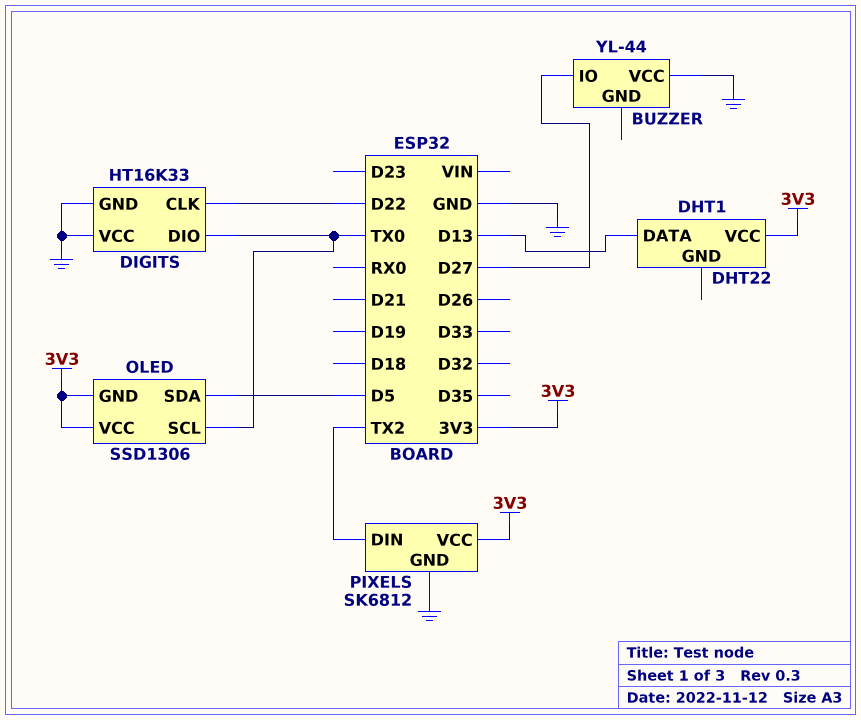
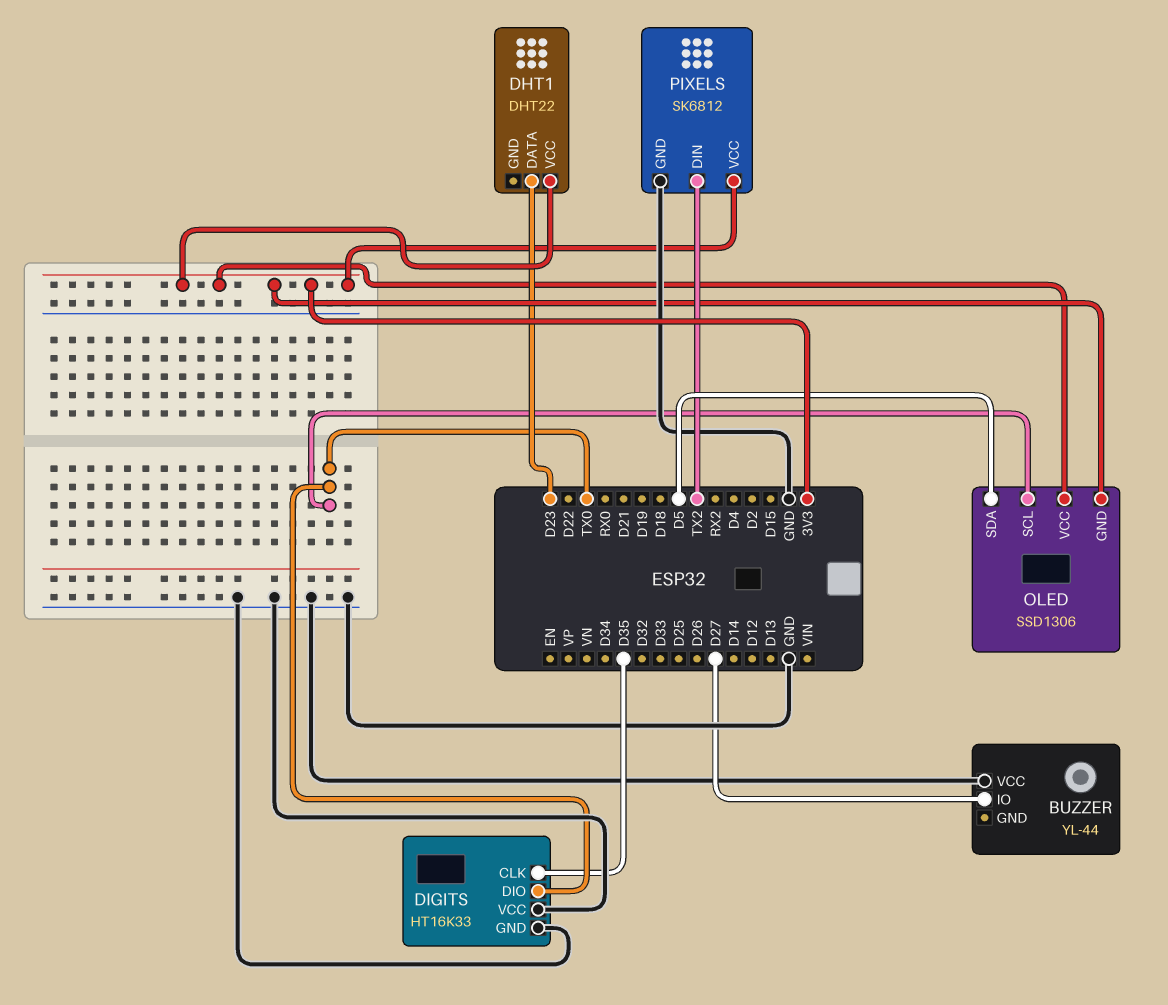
DHT1 pin DATA: D13 -> D23
DIGITS pin CLK: D22 -> D35

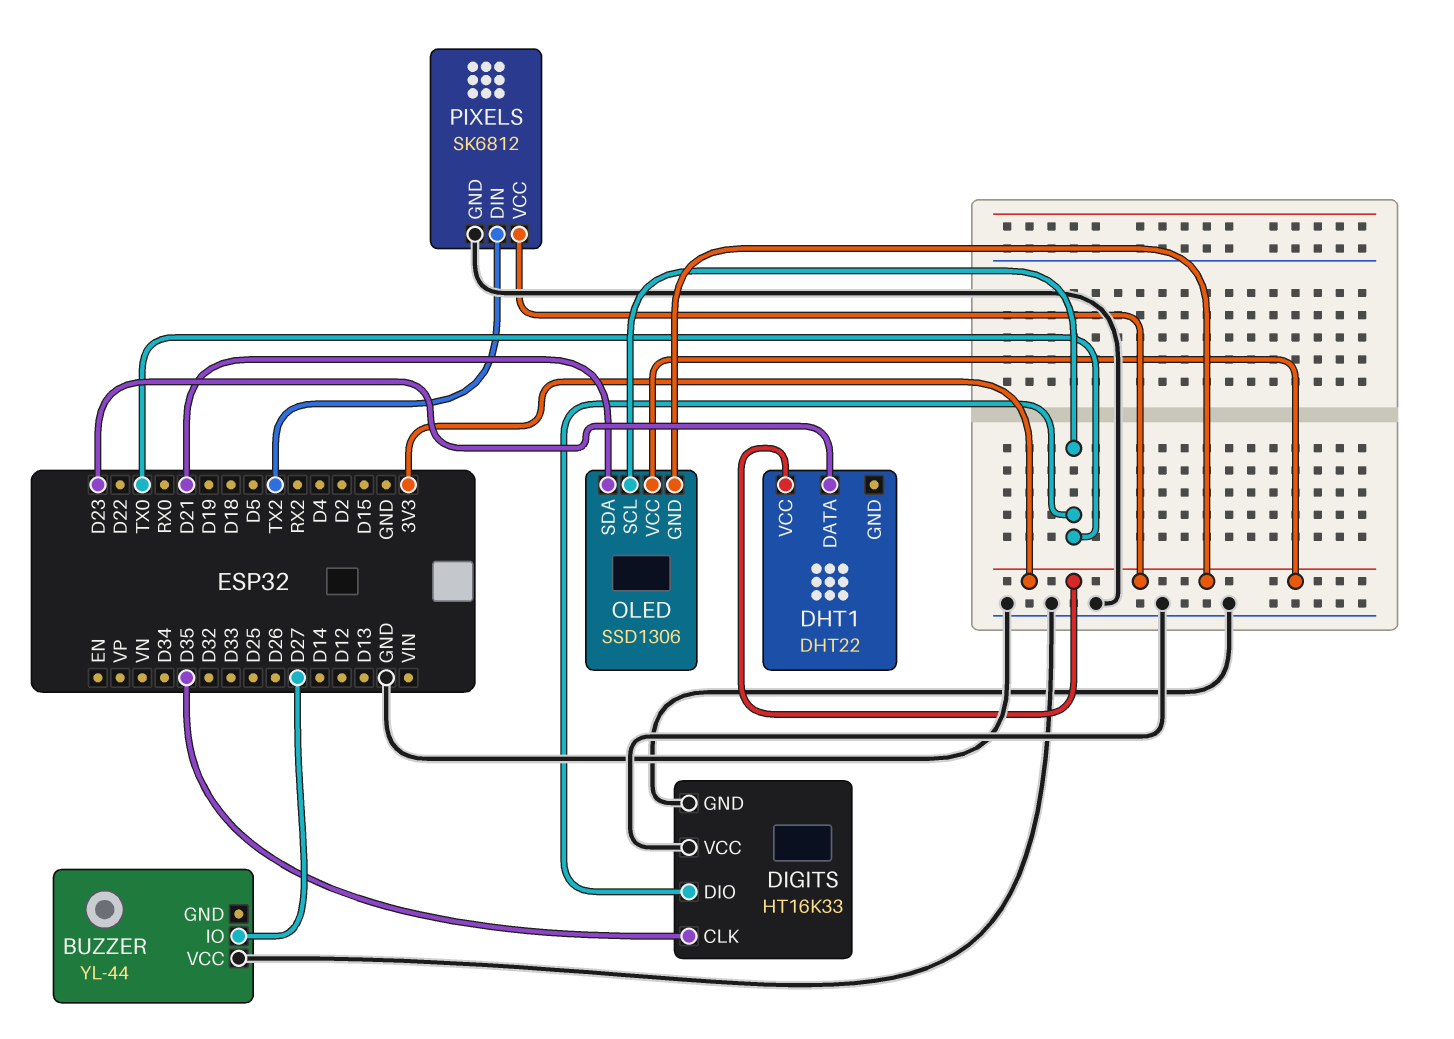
OLED pin SDA: D5 -> D21

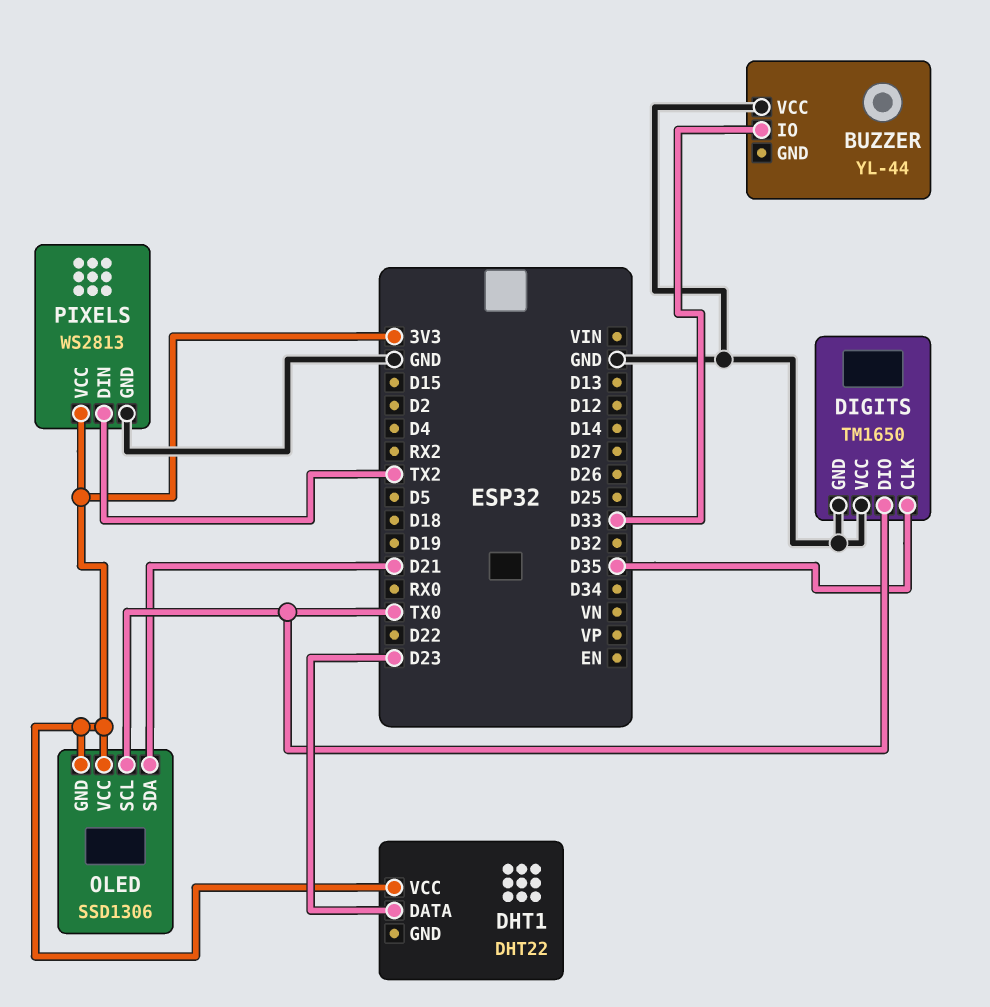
BUZZER pin IO: D27 -> D33
DIGITS: HT16K33 -> TM1650
PIXELS: SK6812 -> WS2813

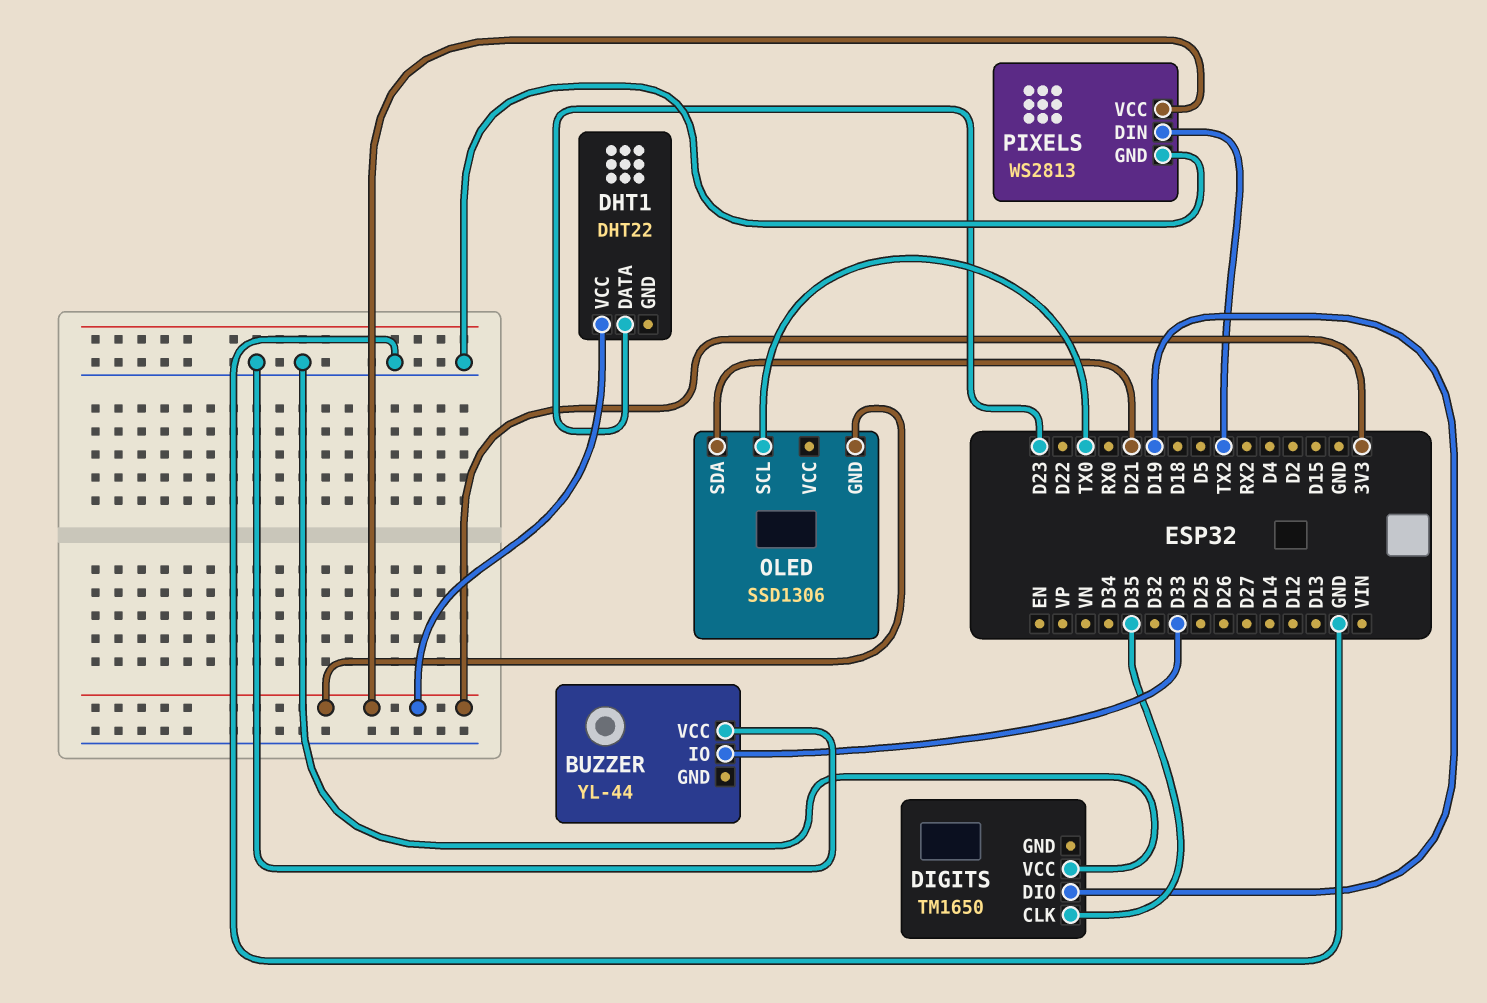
DIGITS pin DIO: TX0 -> D19
DIGITS pin GND: GND -> none
OLED pin VCC: 3V3 -> none

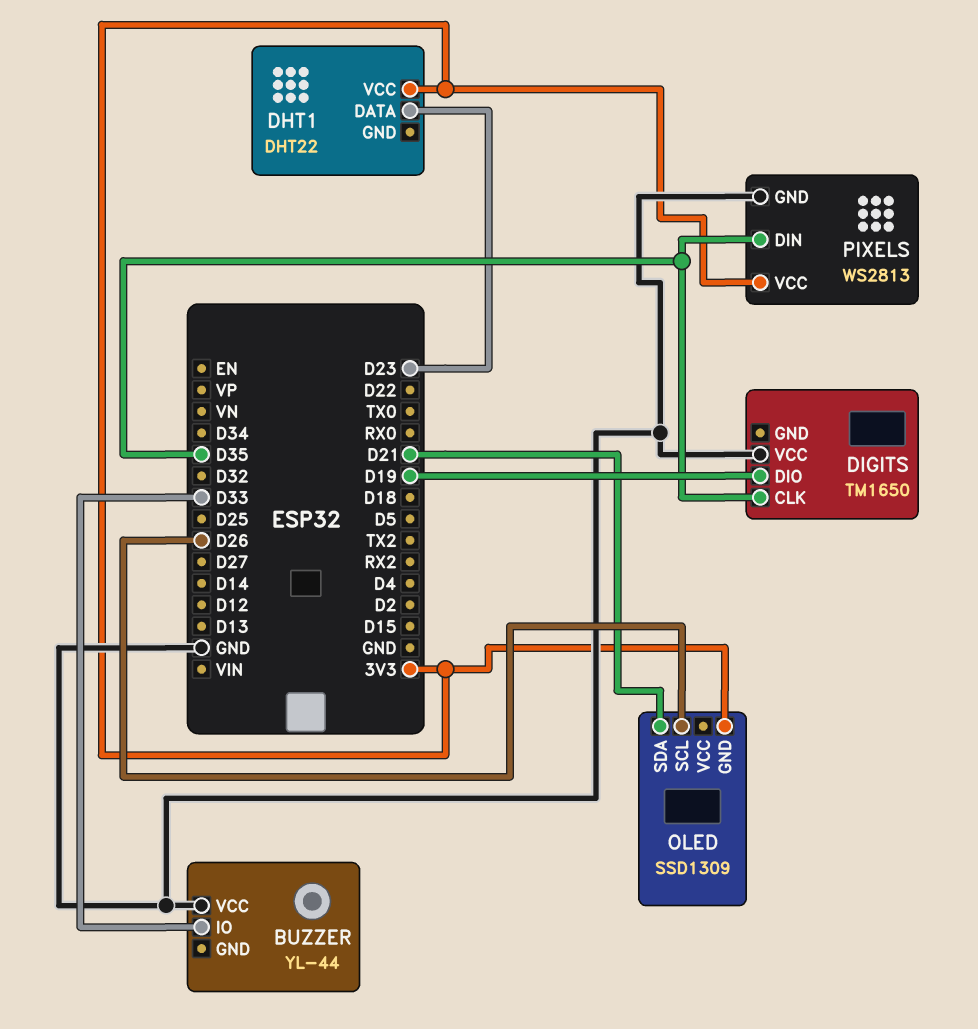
OLED: SSD1306 -> SSD1309
OLED pin SCL: TX0 -> D26
PIXELS pin DIN: TX2 -> D35

